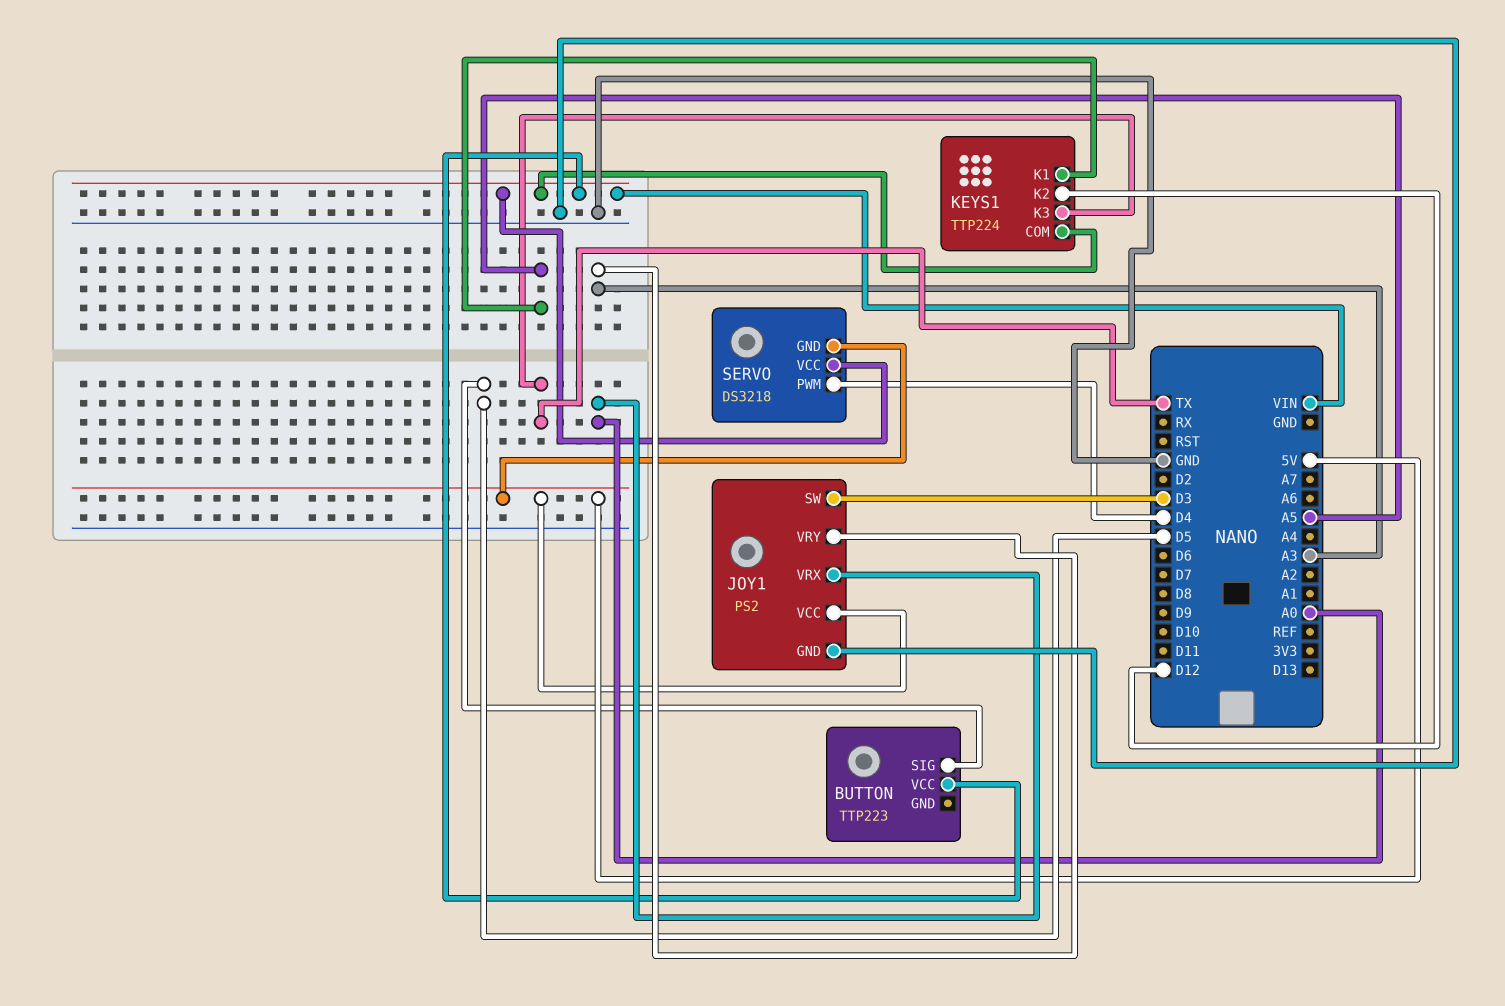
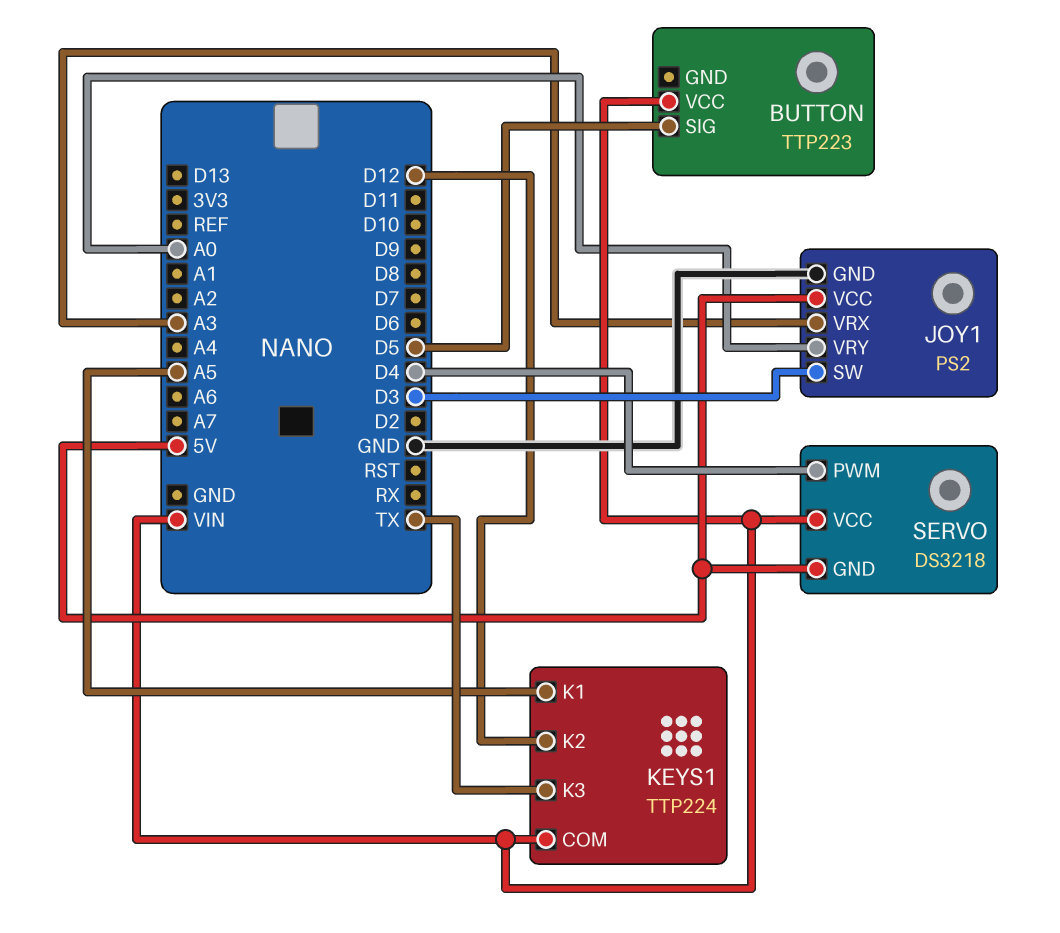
JOY1 pin VRX: A0 -> A3
JOY1 pin VRY: A3 -> A0

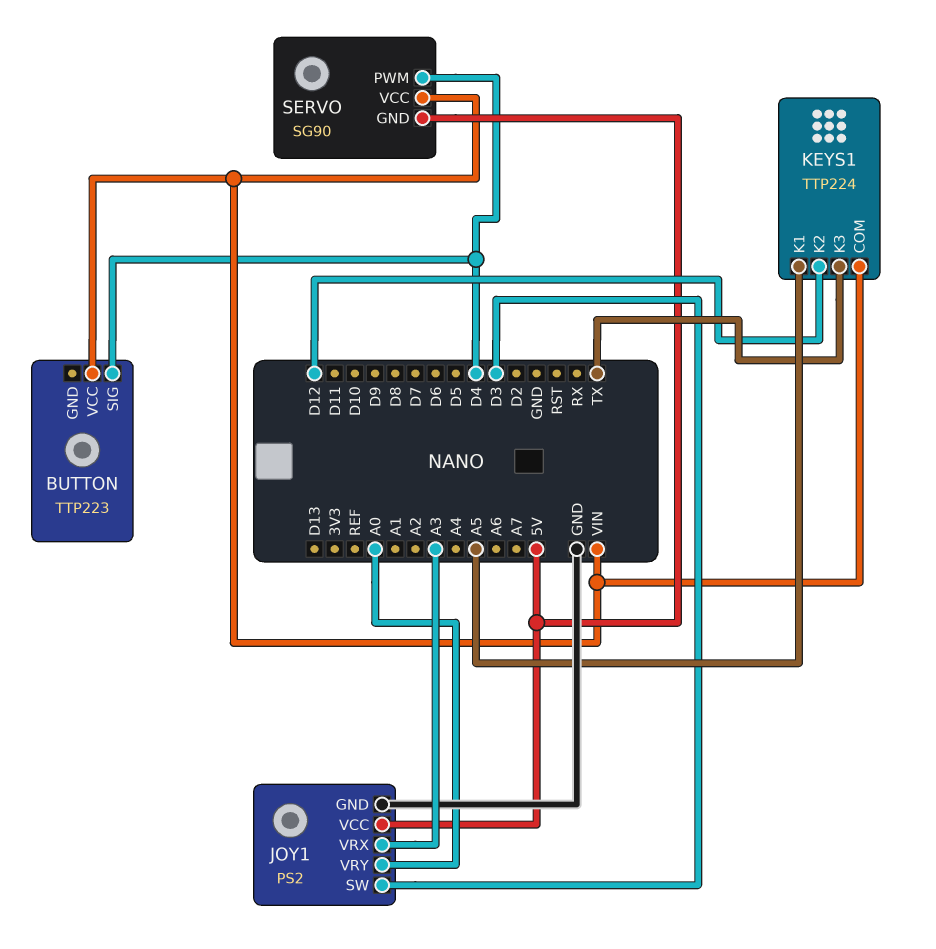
BUTTON pin SIG: D5 -> D4
SERVO: DS3218 -> SG90

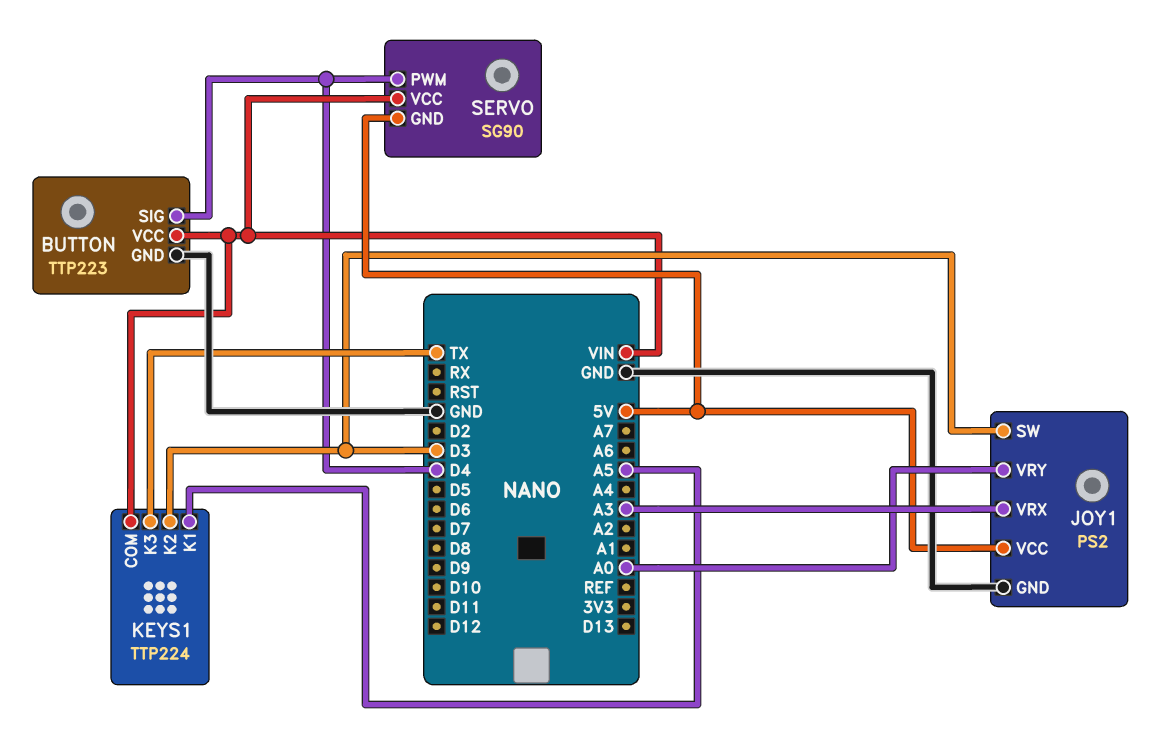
BUTTON pin GND: none -> GND
KEYS1 pin K2: D12 -> D3

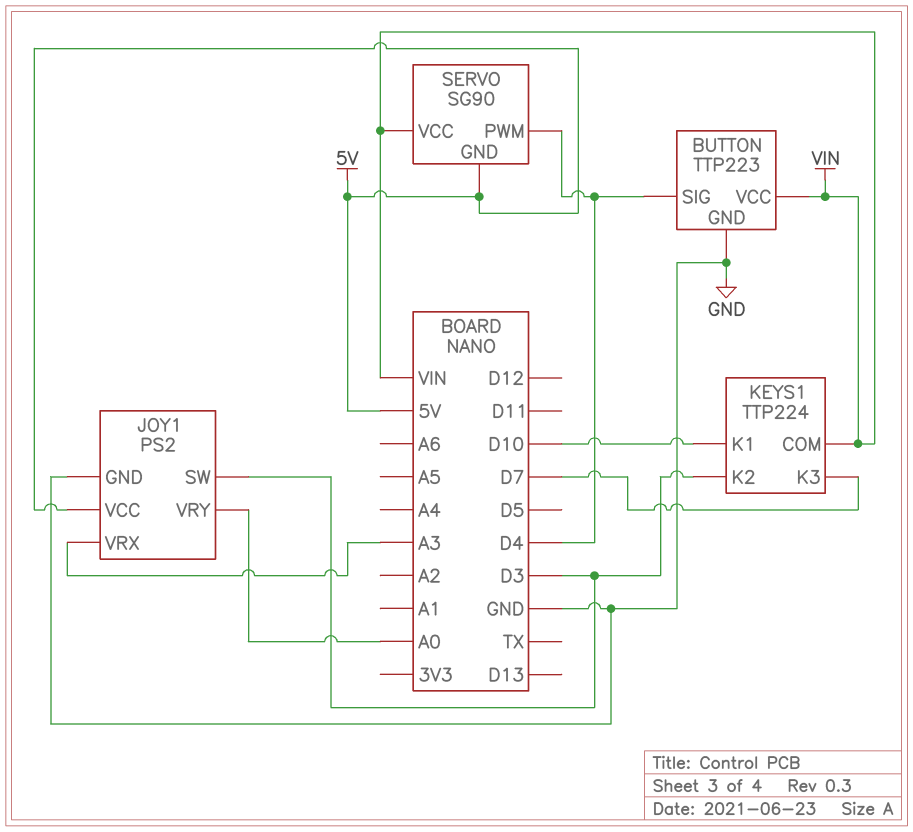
KEYS1 pin K1: A5 -> D10
KEYS1 pin K3: TX -> D7

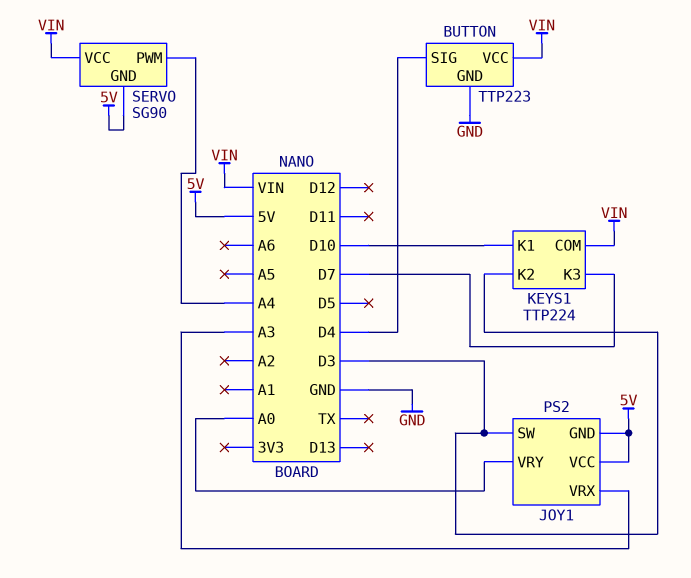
JOY1 pin GND: GND -> 5V
SERVO pin PWM: D4 -> A4

